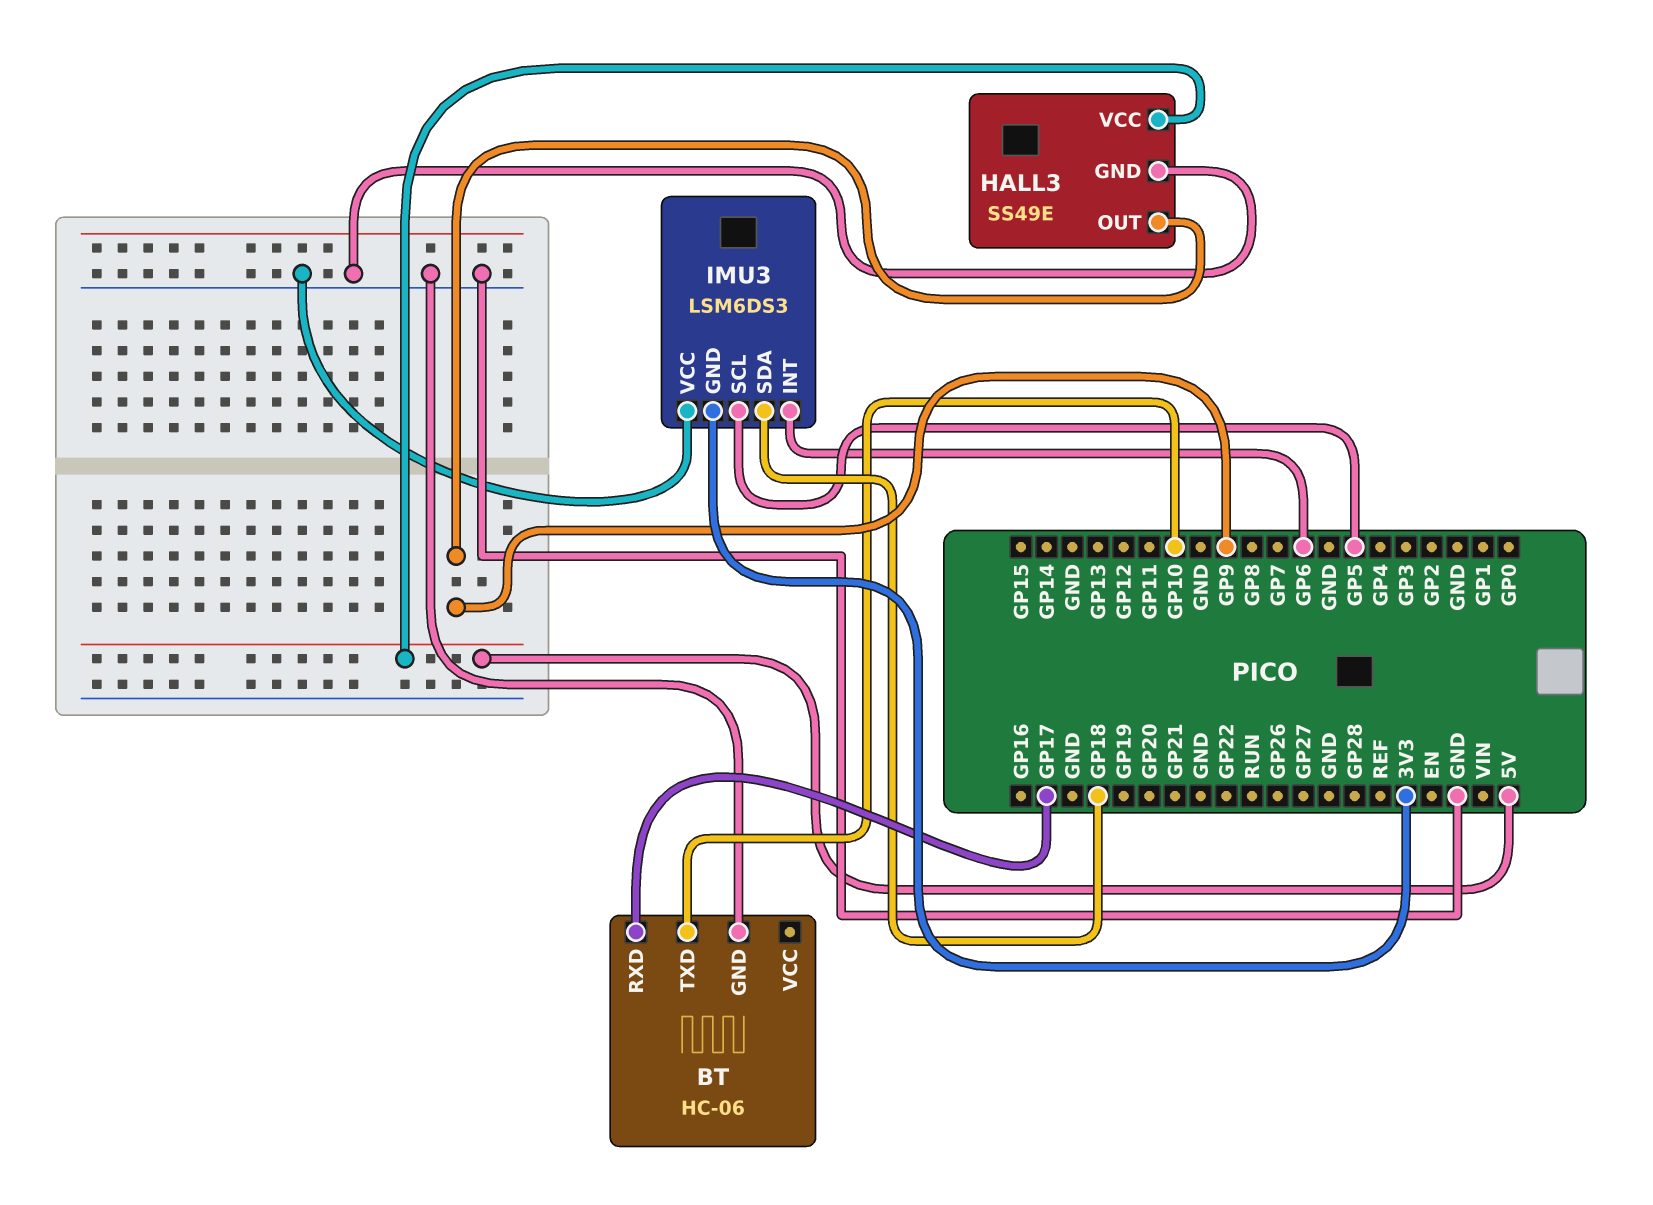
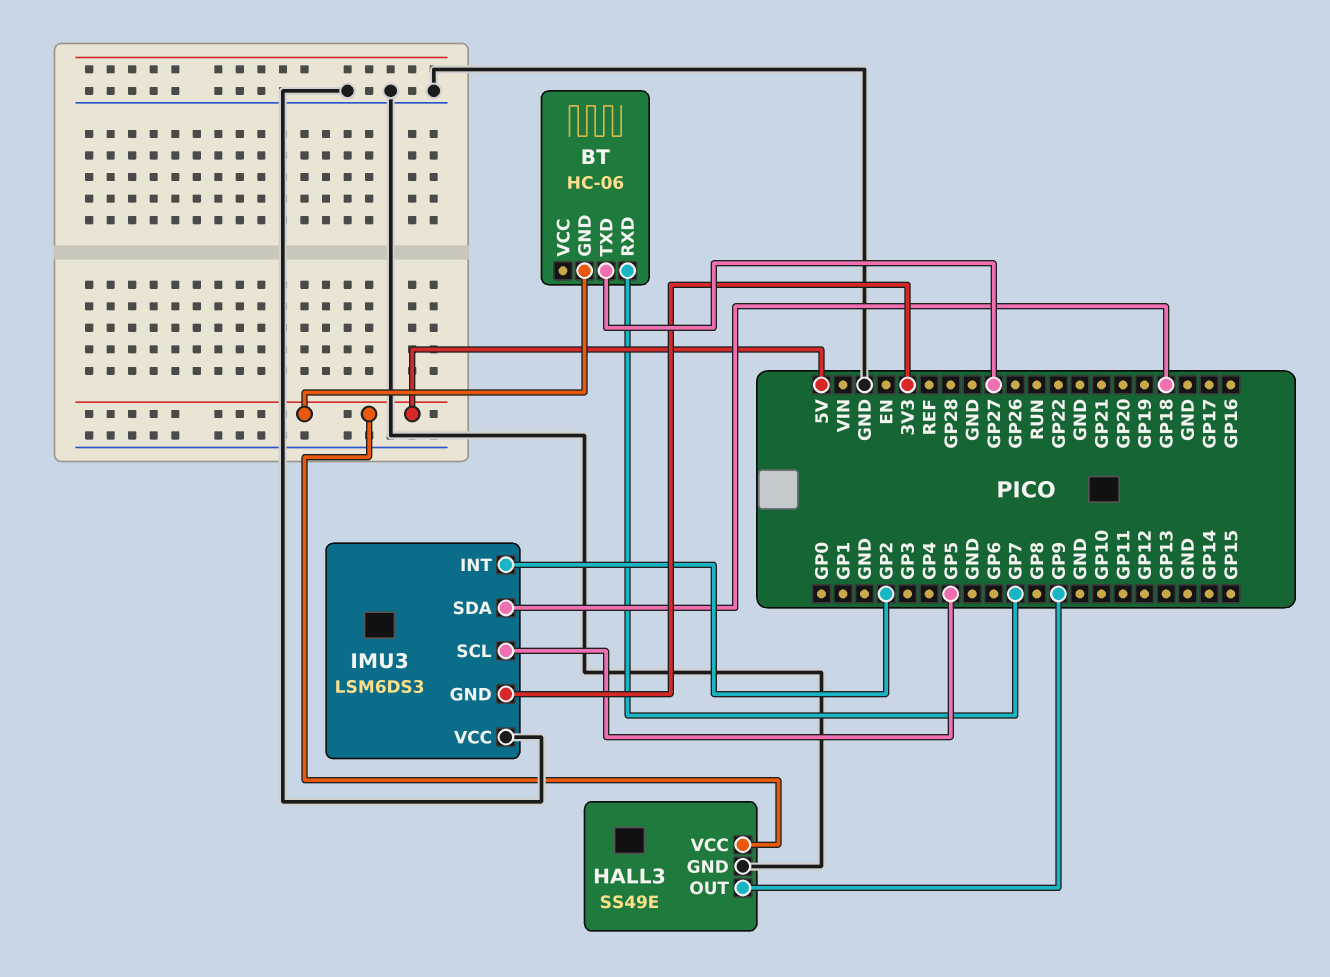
BT pin GND: GND -> 5V
BT pin RXD: GP17 -> GP7
BT pin TXD: GP10 -> GP27
IMU3 pin INT: GP6 -> GP2

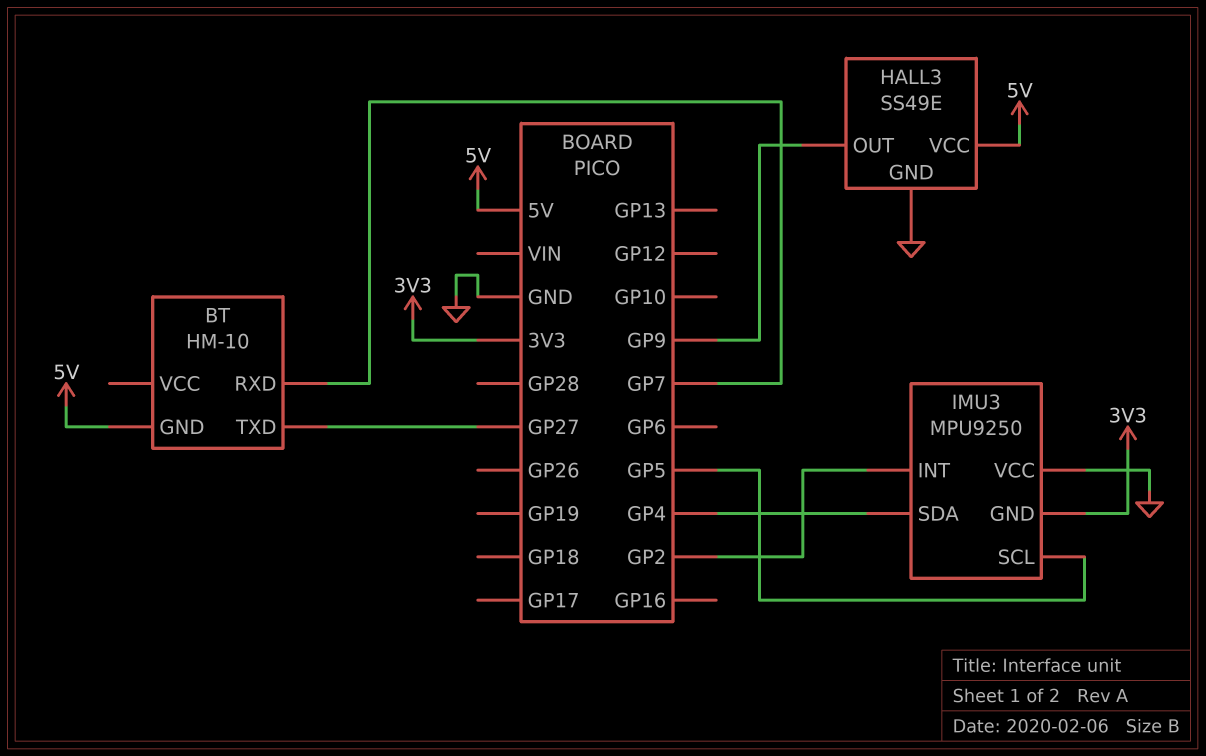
BT: HC-06 -> HM-10
IMU3: LSM6DS3 -> MPU9250
IMU3 pin SDA: GP18 -> GP4

